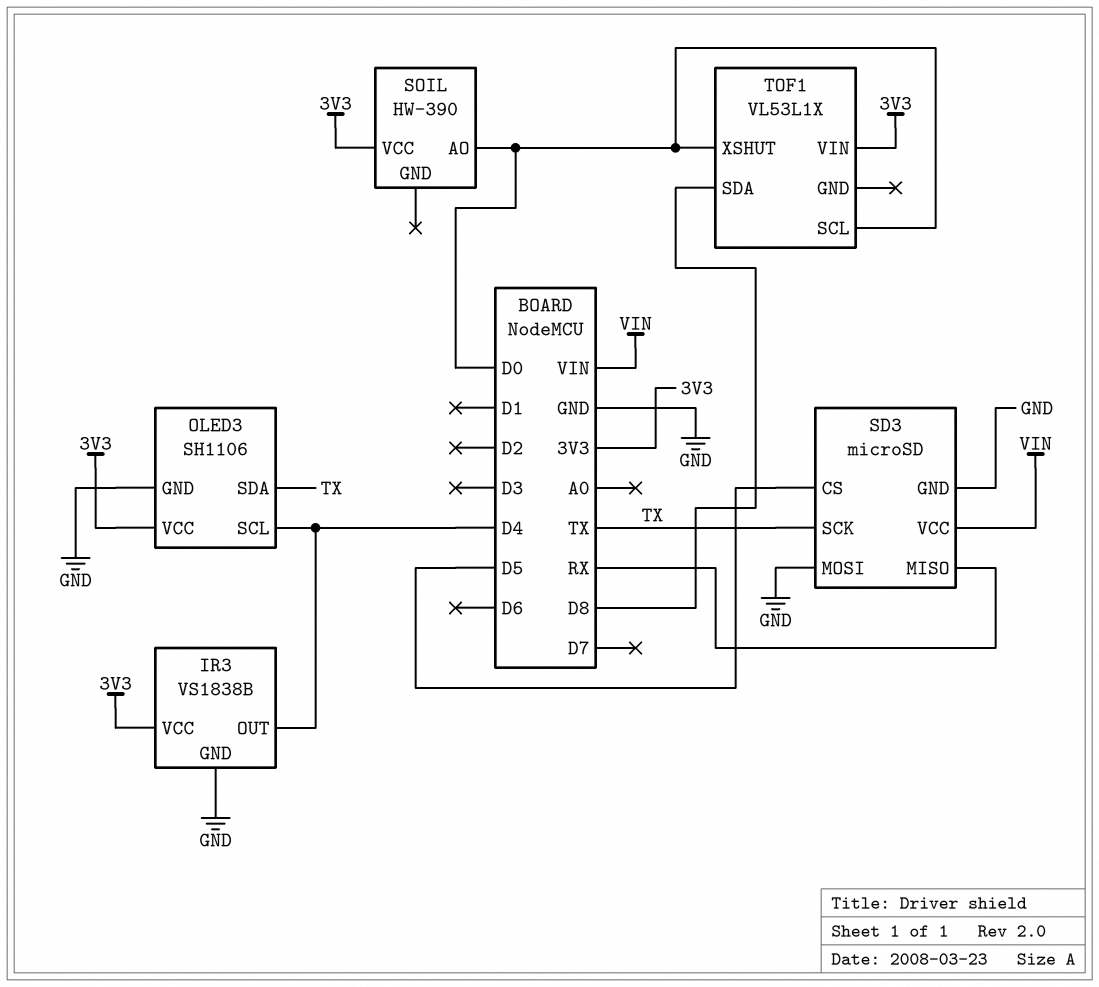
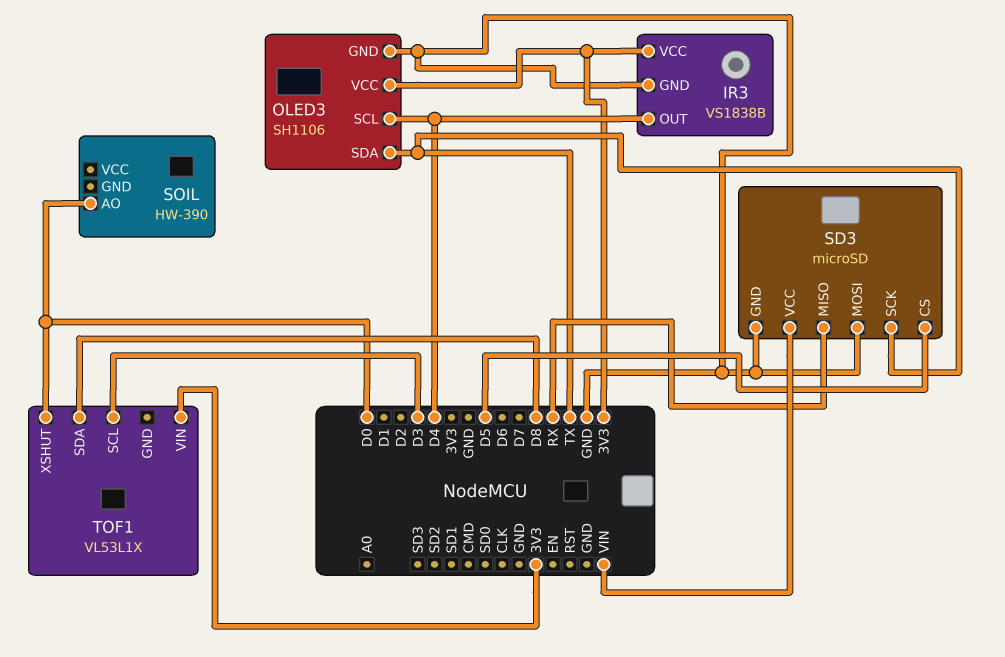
SOIL pin VCC: 3V3 -> none
TOF1 pin SCL: D0 -> D3

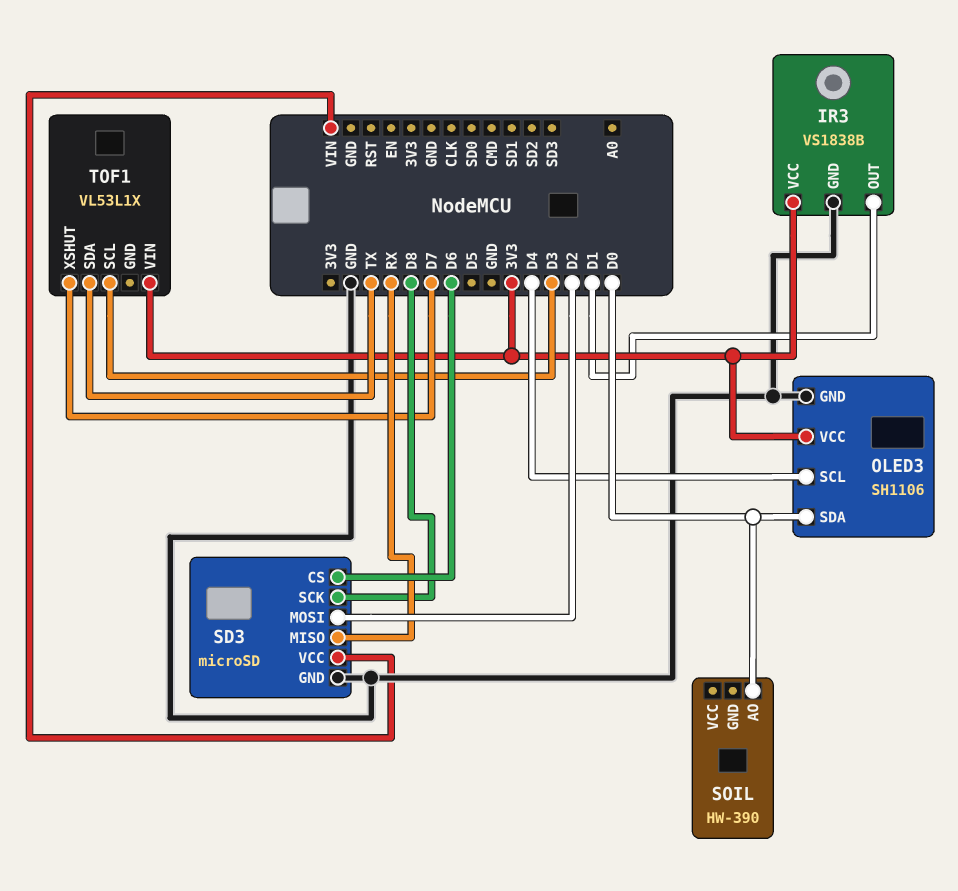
IR3 pin OUT: D4 -> D1
OLED3 pin SDA: TX -> D0
SD3 pin CS: D5 -> D6
SD3 pin MOSI: GND -> D2
SD3 pin SCK: TX -> D8
TOF1 pin SDA: D8 -> TX
TOF1 pin XSHUT: D0 -> D7

